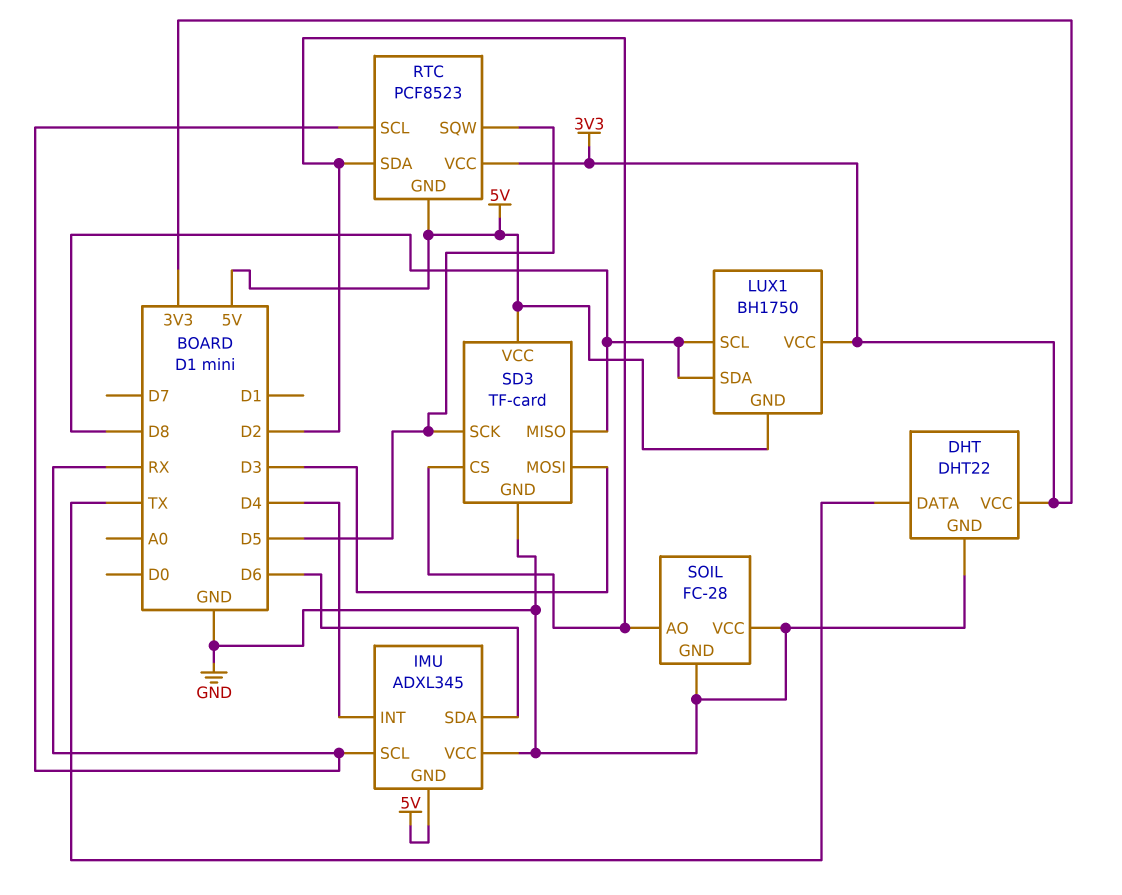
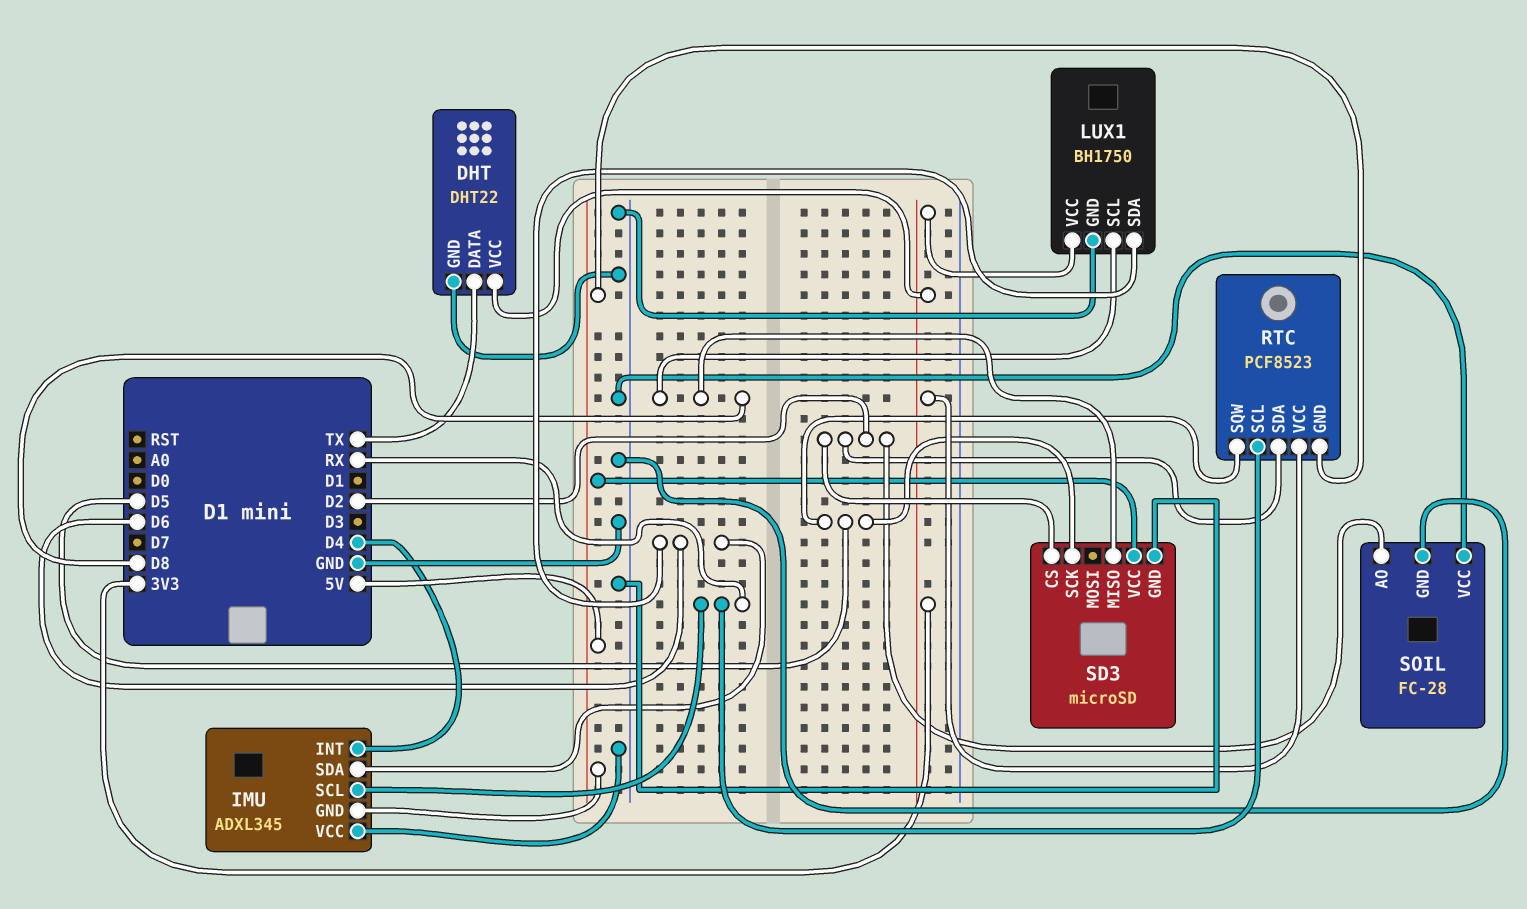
LUX1 pin GND: 5V -> GND
LUX1 pin SDA: D8 -> D6
SD3: TF-card -> microSD
SD3 pin MOSI: D3 -> none

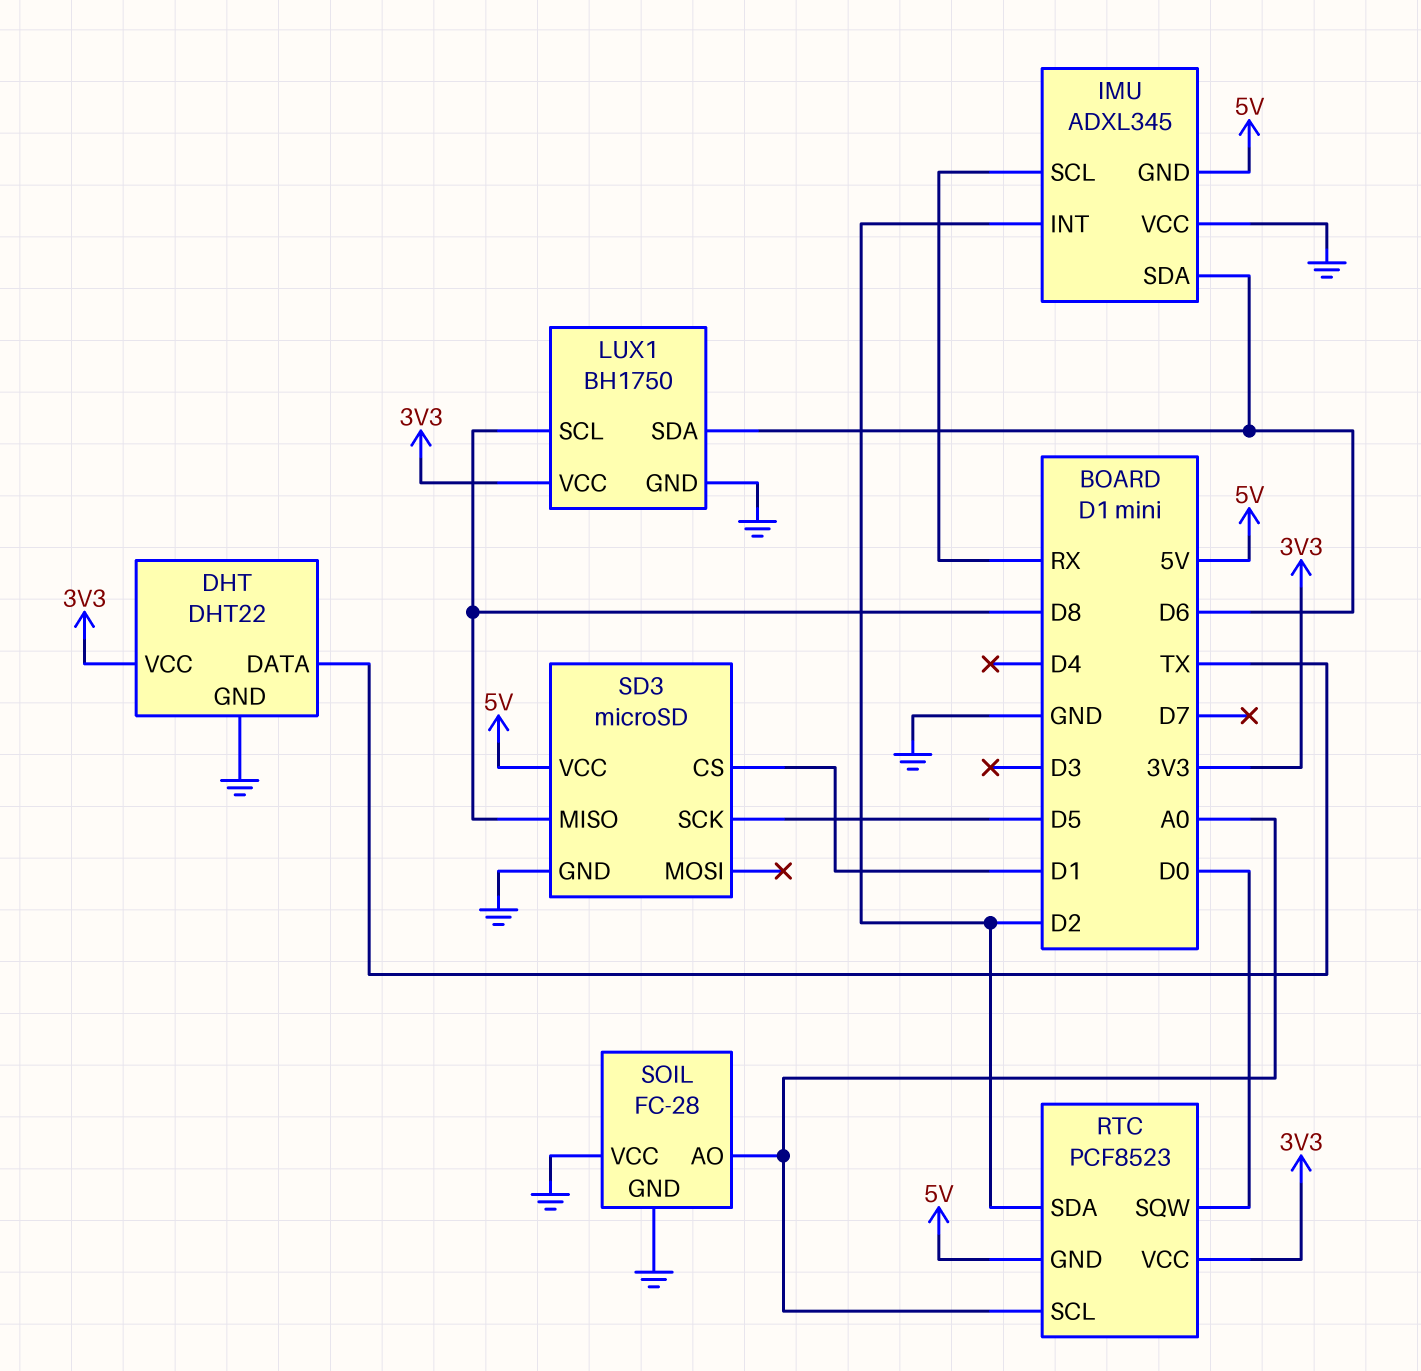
IMU pin INT: D4 -> D2
RTC pin SCL: RX -> A0
RTC pin SQW: D5 -> D0
SD3 pin CS: D2 -> D1
SOIL pin AO: D2 -> A0

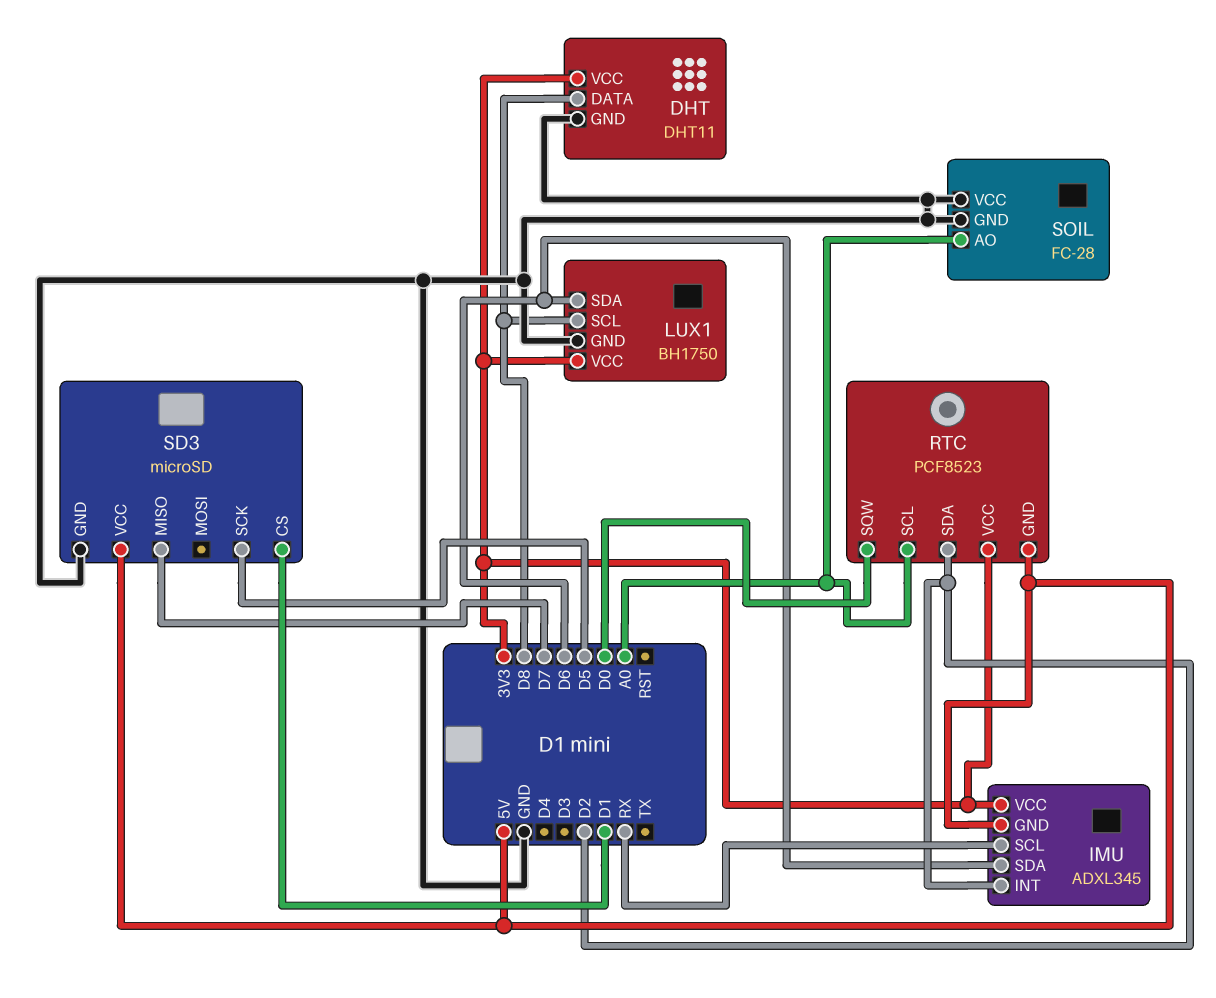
DHT: DHT22 -> DHT11
DHT pin DATA: TX -> D8
IMU pin VCC: GND -> 3V3
SD3 pin MISO: D8 -> D7

